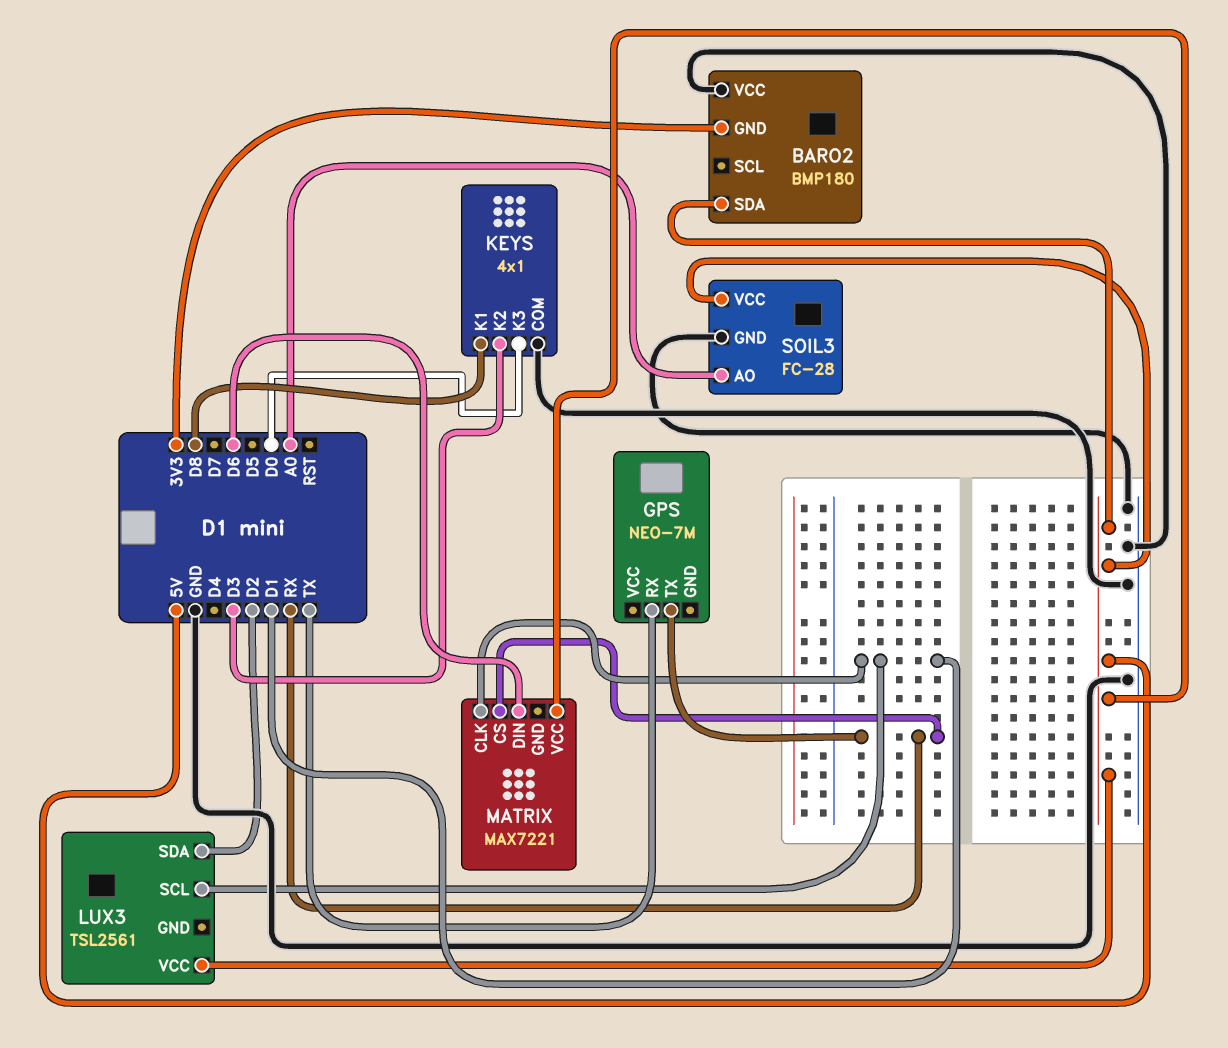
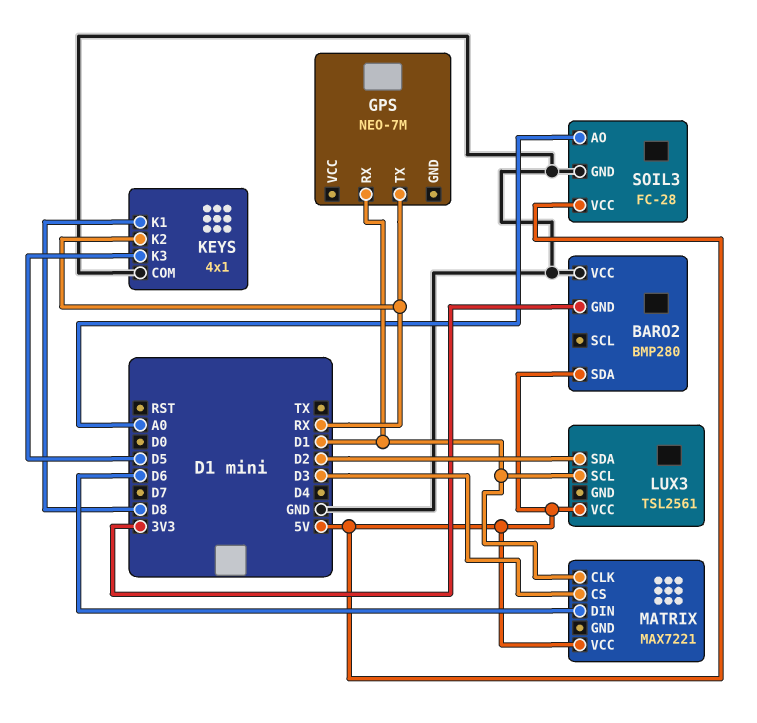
BARO2: BMP180 -> BMP280
GPS pin RX: TX -> D1
KEYS pin K2: D3 -> RX
KEYS pin K3: D0 -> D5
MATRIX pin CS: RX -> D3

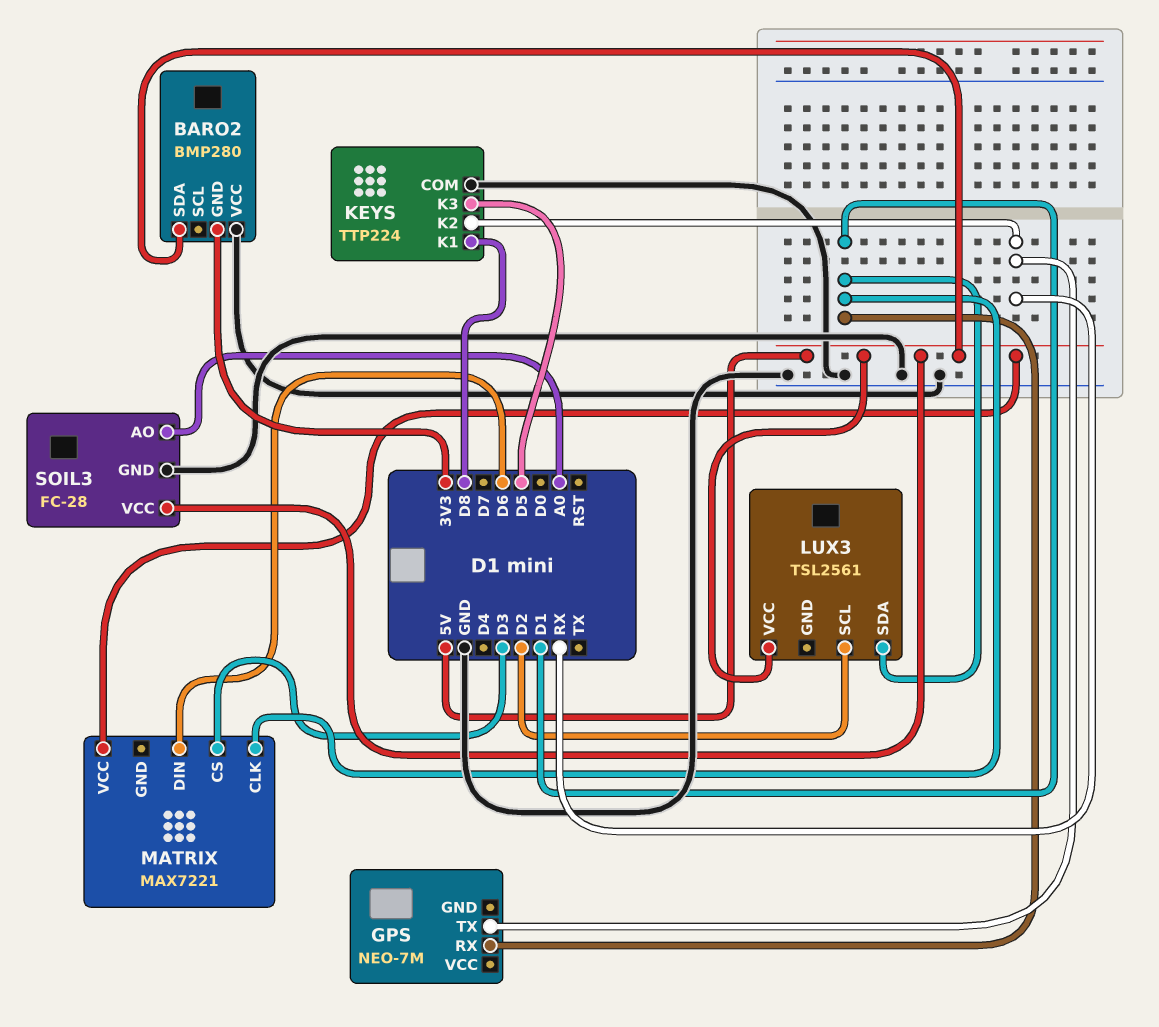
KEYS: 4x1 -> TTP224
LUX3 pin SCL: D1 -> D2
LUX3 pin SDA: D2 -> D1

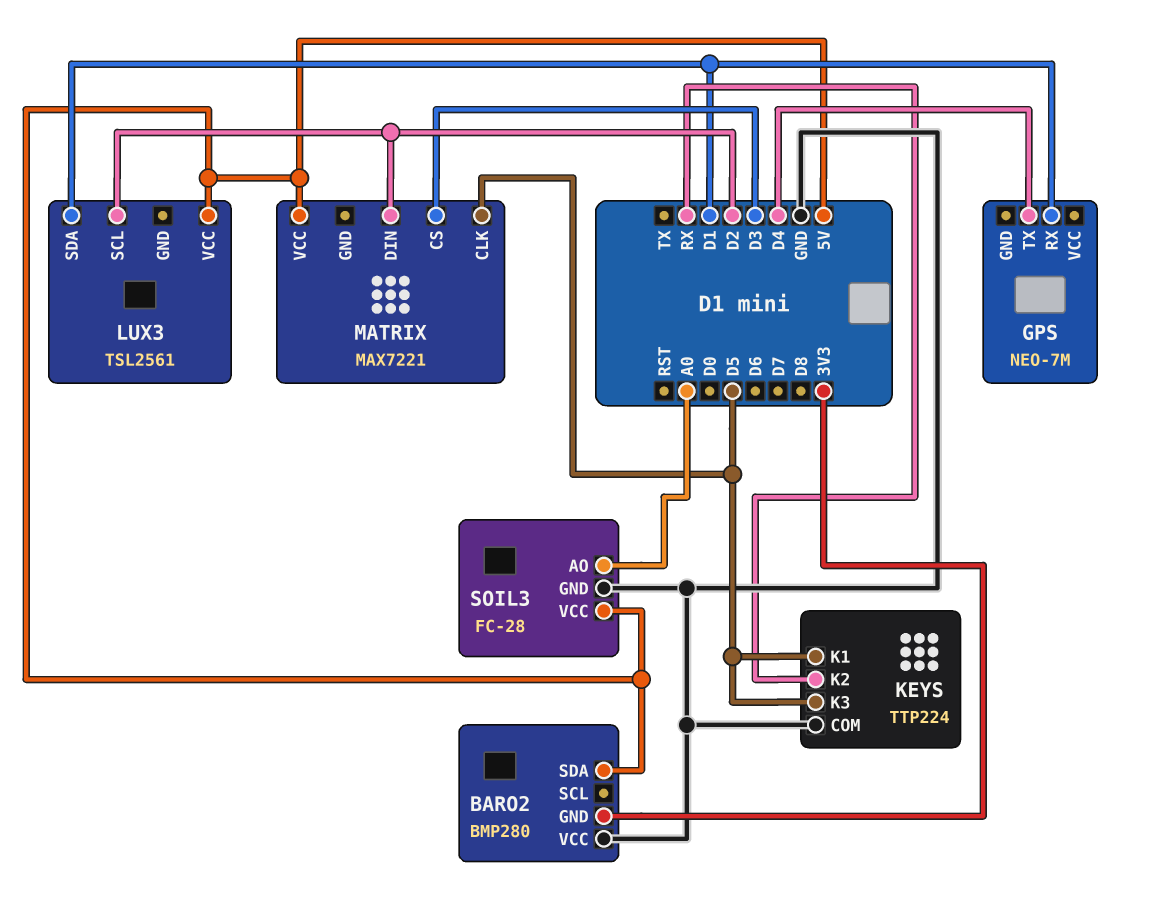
GPS pin TX: RX -> D4
KEYS pin K1: D8 -> D5
MATRIX pin CLK: D1 -> D5
MATRIX pin DIN: D6 -> D2

